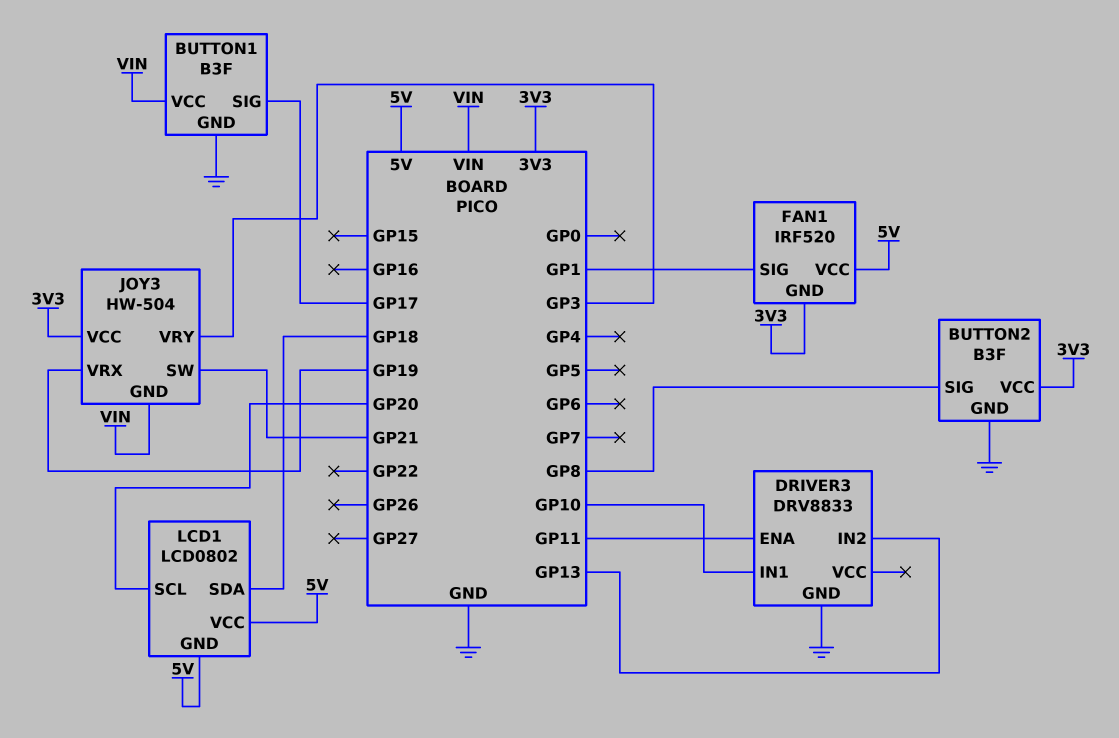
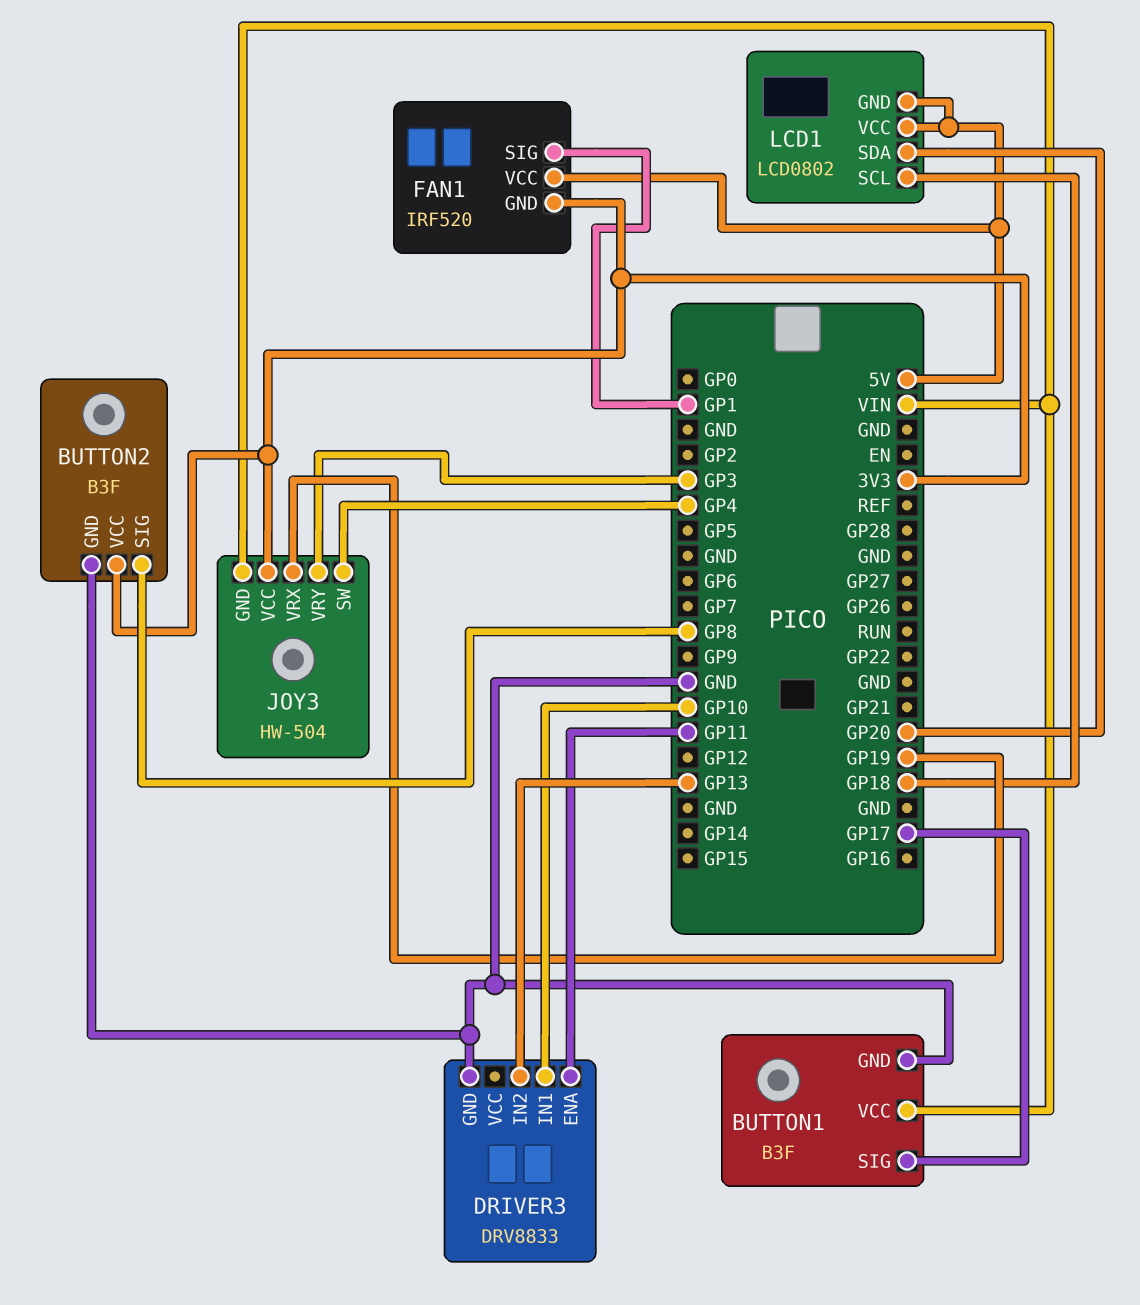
JOY3 pin SW: GP21 -> GP4
LCD1 pin SCL: GP20 -> GP18
LCD1 pin SDA: GP18 -> GP20

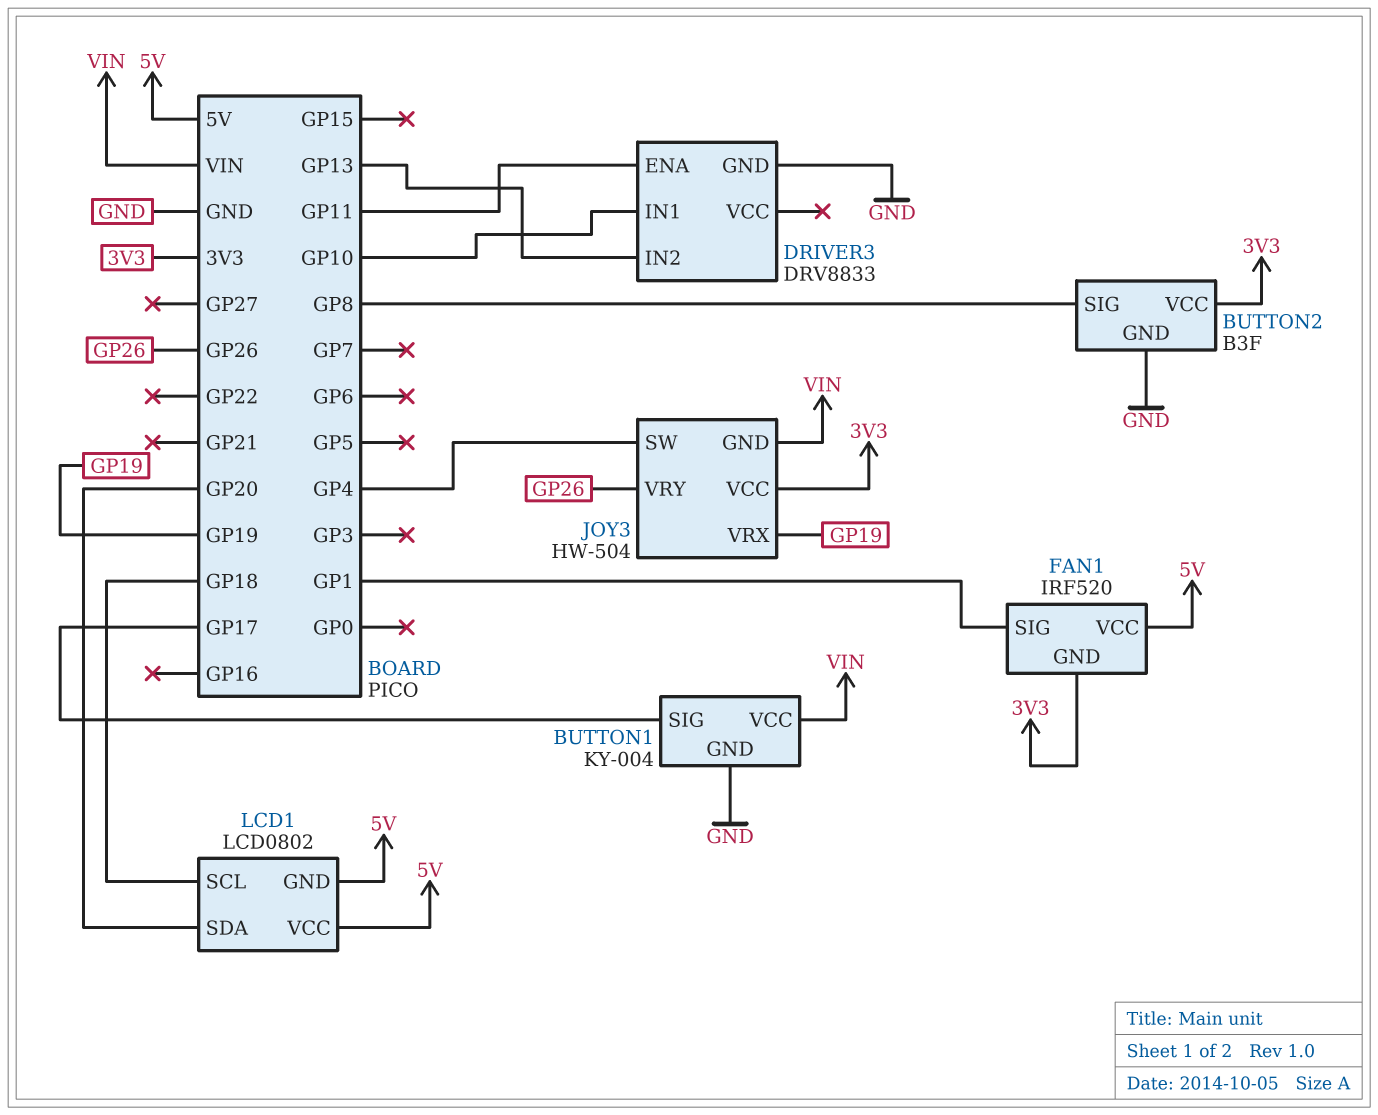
BUTTON1: B3F -> KY-004
JOY3 pin VRY: GP3 -> GP26

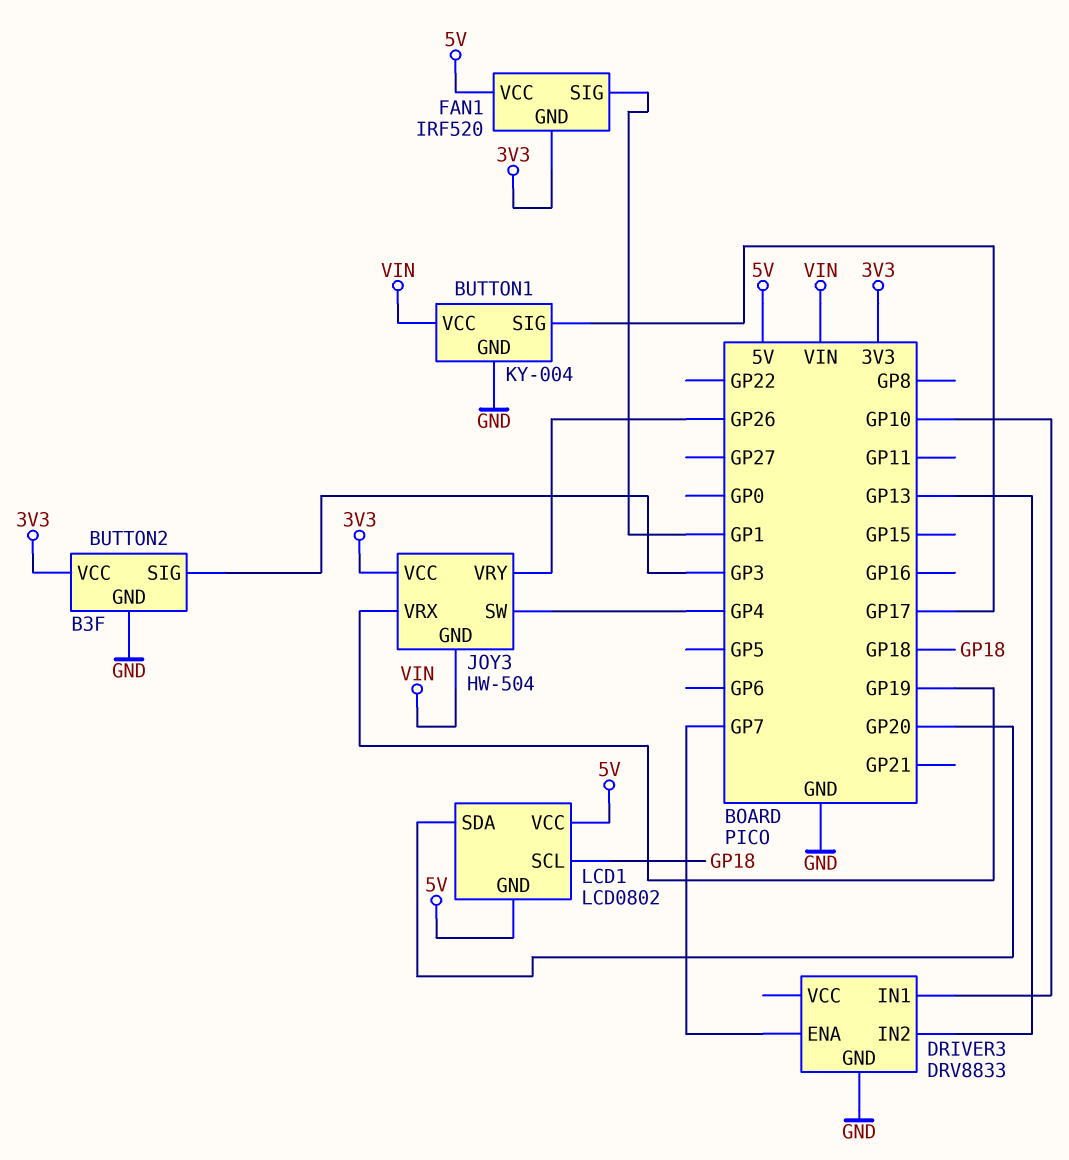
BUTTON2 pin SIG: GP8 -> GP3
DRIVER3 pin ENA: GP11 -> GP7

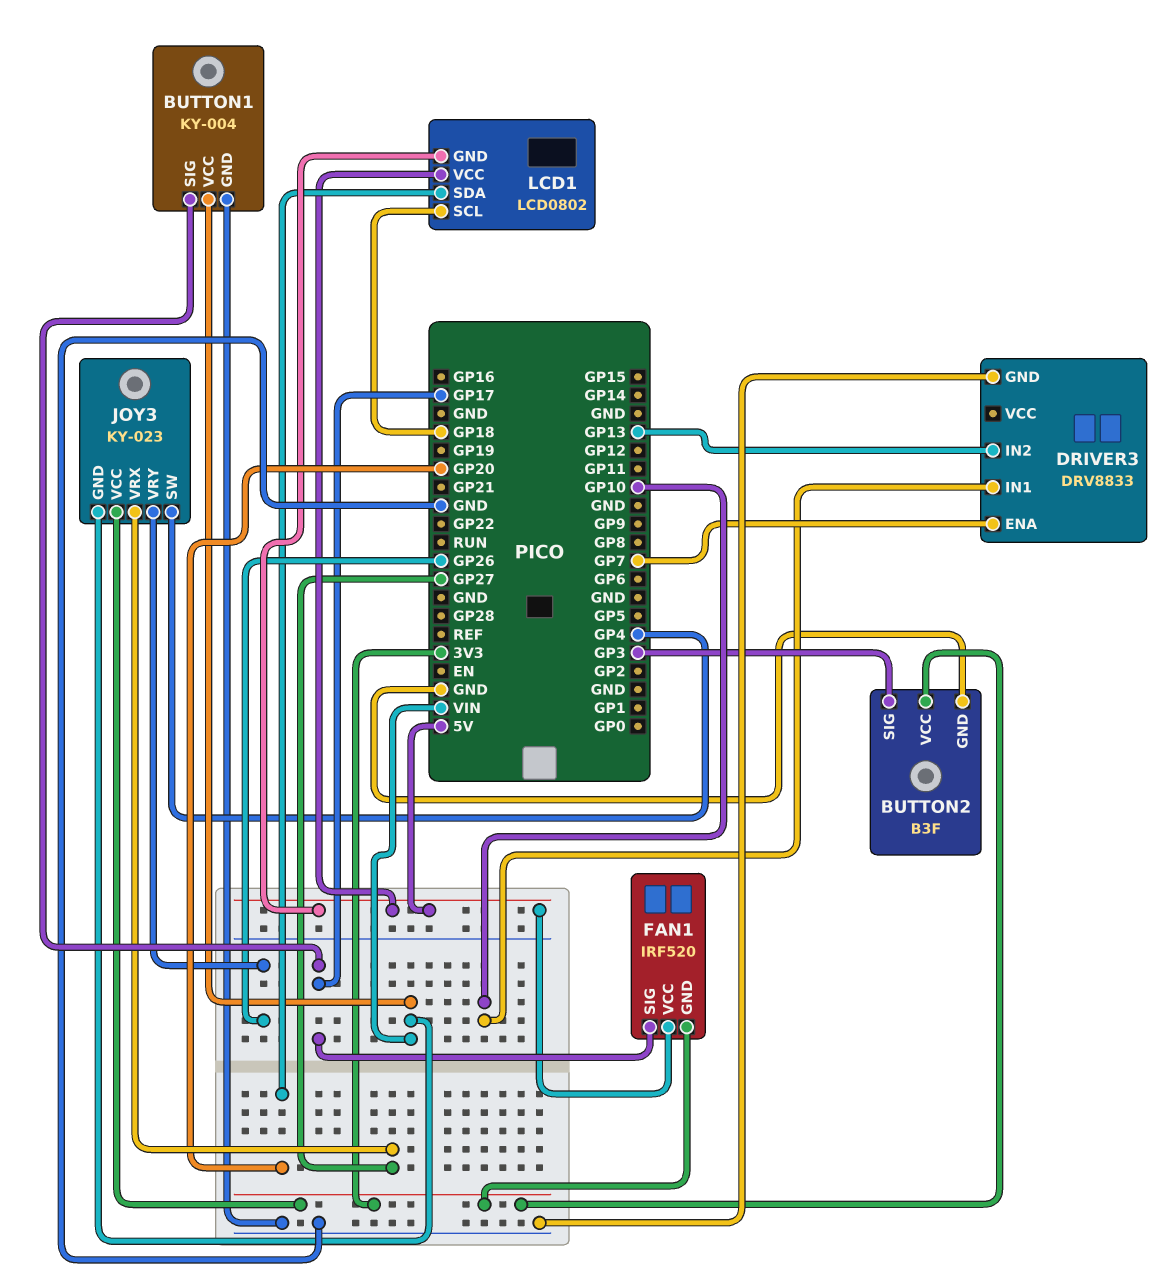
FAN1 pin SIG: GP1 -> GP17
JOY3: HW-504 -> KY-023
JOY3 pin VRX: GP19 -> GP27

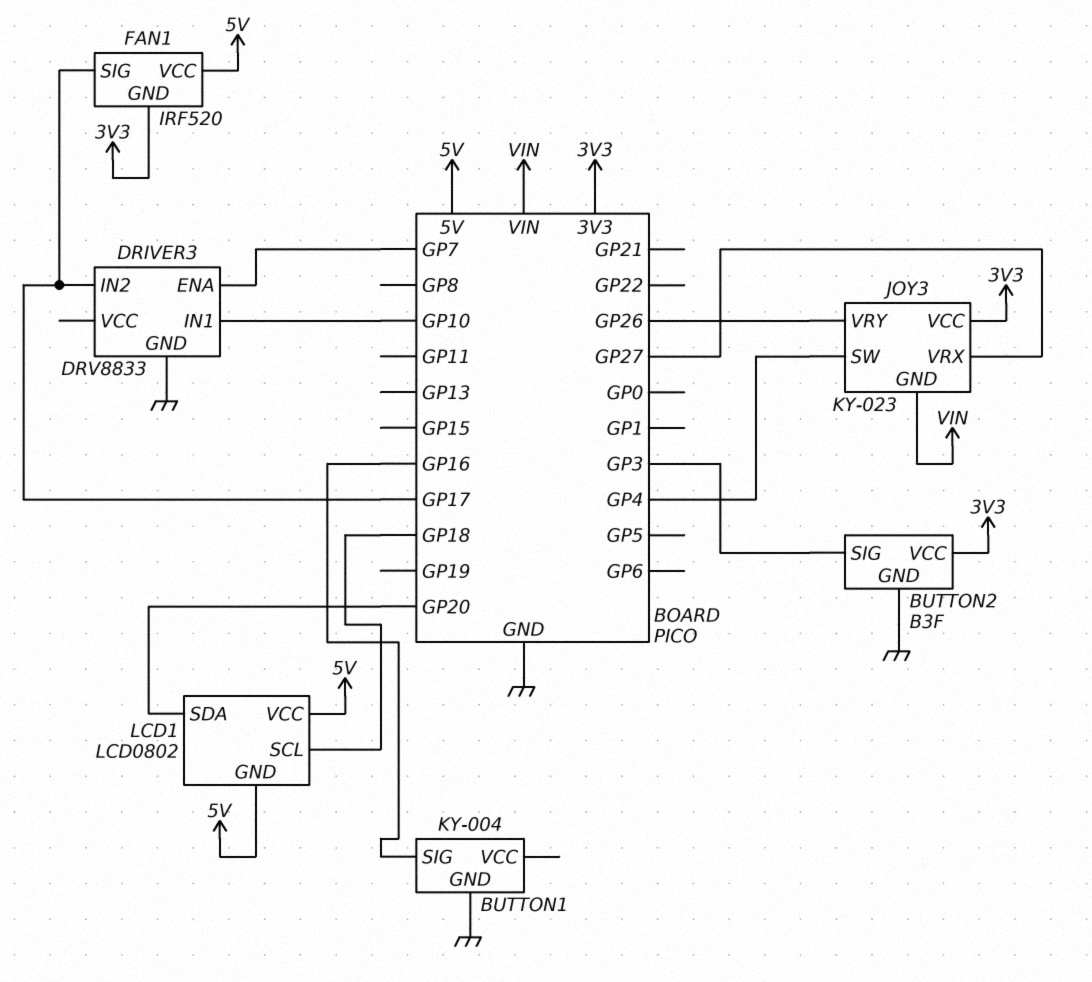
BUTTON1 pin SIG: GP17 -> GP16
BUTTON1 pin VCC: VIN -> none
DRIVER3 pin IN2: GP13 -> GP17

